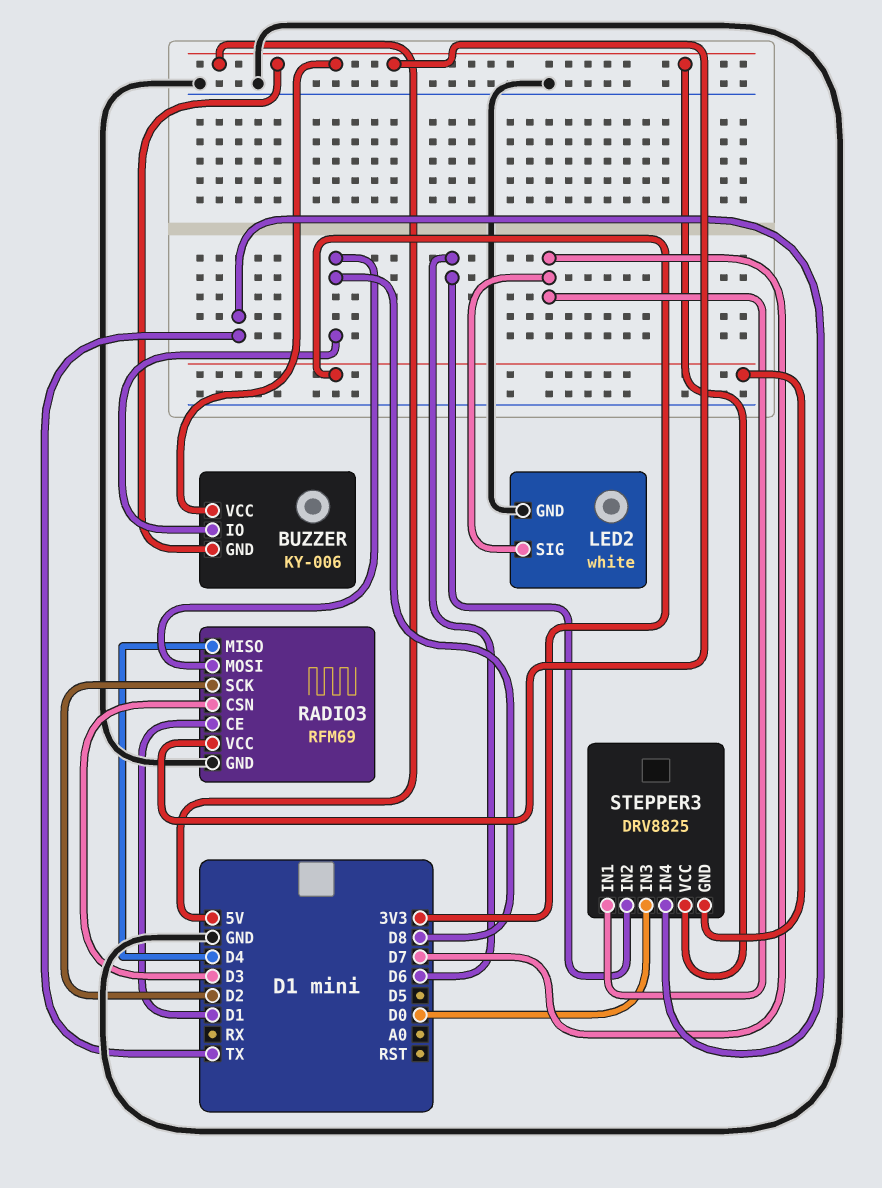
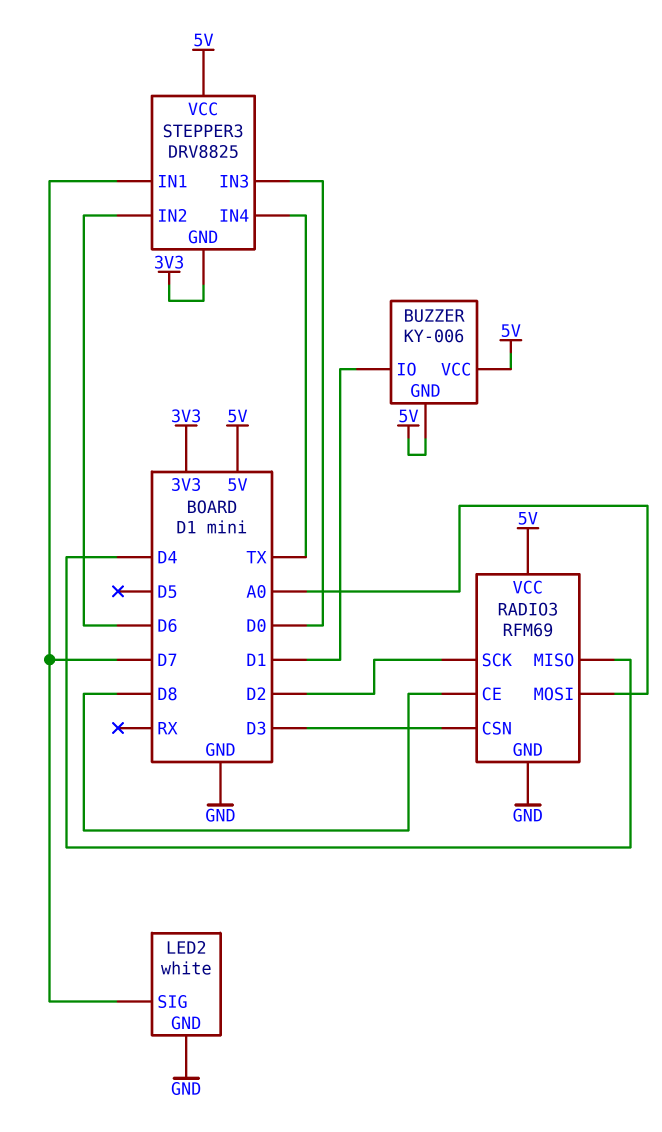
BUZZER pin IO: D8 -> D1
RADIO3 pin CE: D1 -> D8
RADIO3 pin MOSI: D8 -> A0

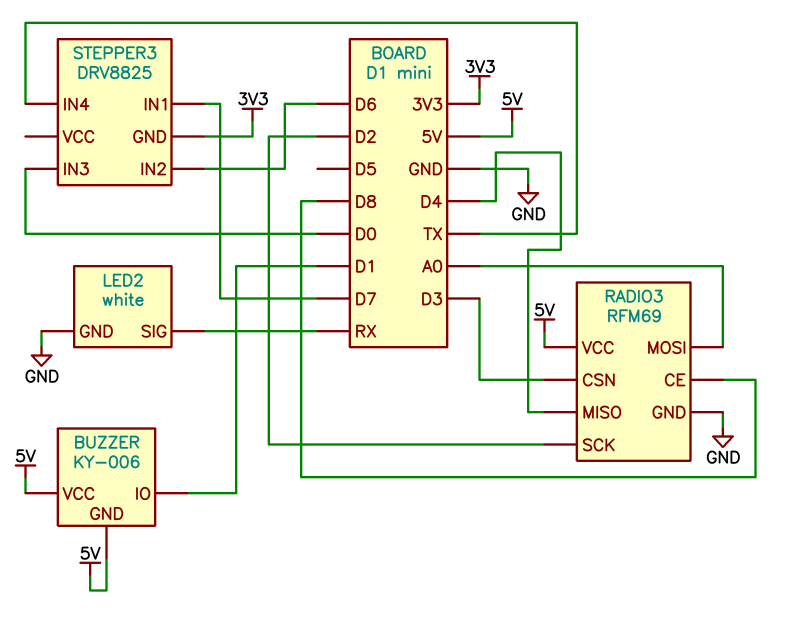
LED2 pin SIG: D7 -> RX
STEPPER3 pin VCC: 5V -> none

